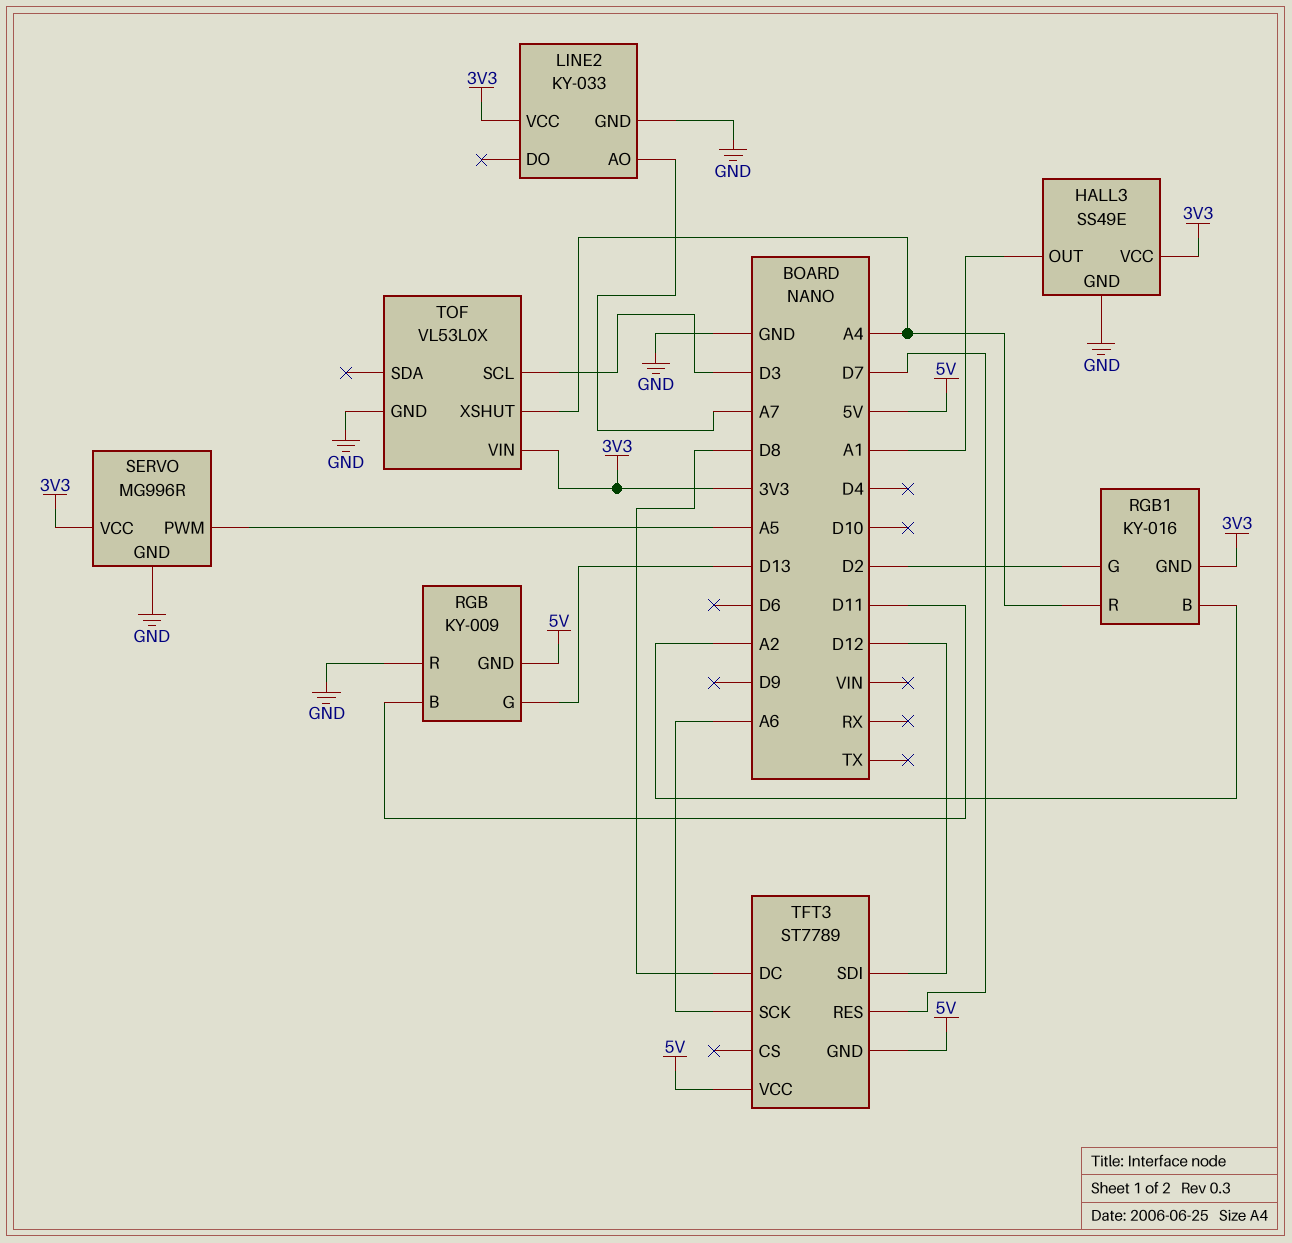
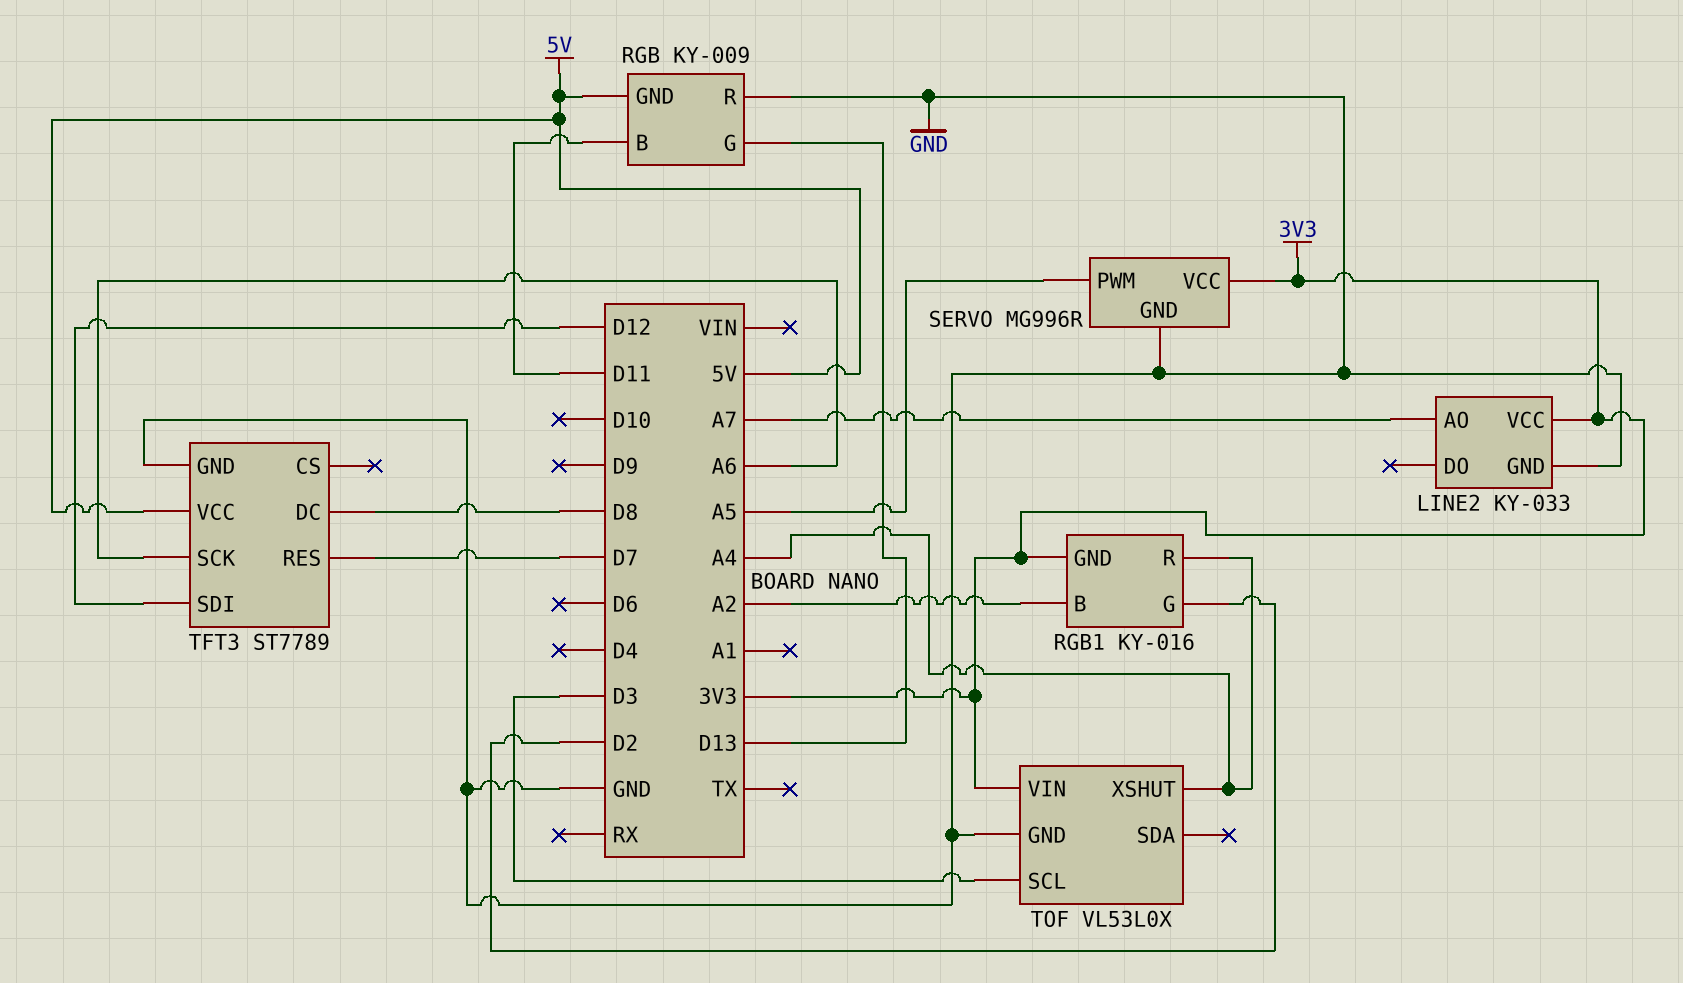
HALL3: SS49E -> none
HALL3 pin GND: GND -> none
HALL3 pin OUT: A1 -> none
HALL3 pin VCC: 3V3 -> none
TFT3 pin GND: 5V -> GND

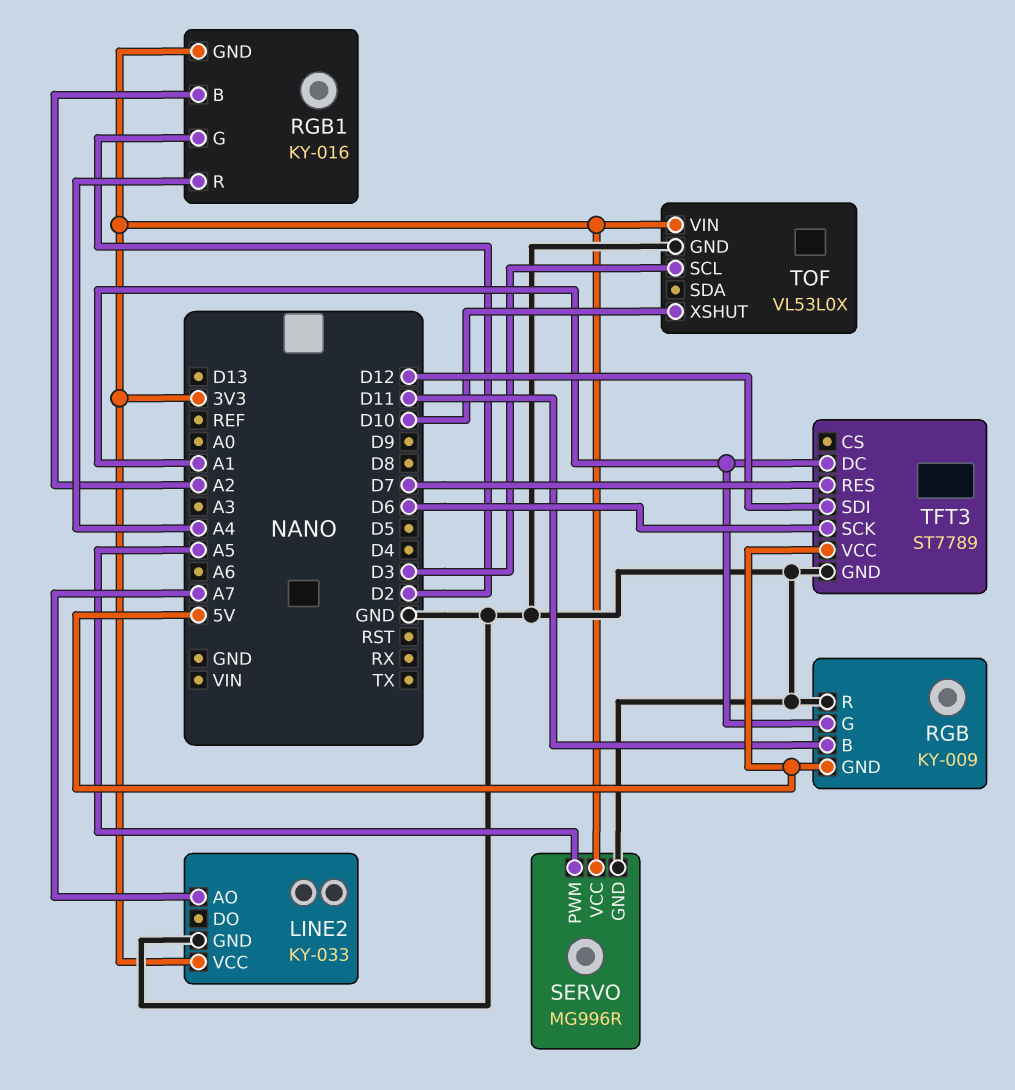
RGB pin G: D13 -> A1
TFT3 pin DC: D8 -> A1
TFT3 pin SCK: A6 -> D6
TOF pin XSHUT: A4 -> D10

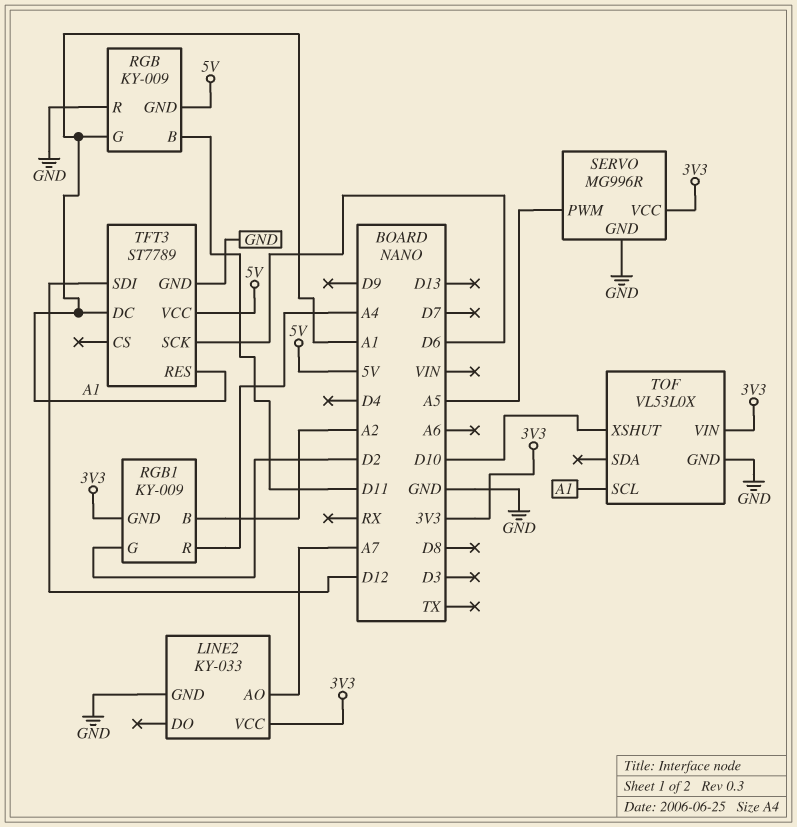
RGB1: KY-016 -> KY-009
TFT3 pin RES: D7 -> A1
TOF pin SCL: D3 -> A1

